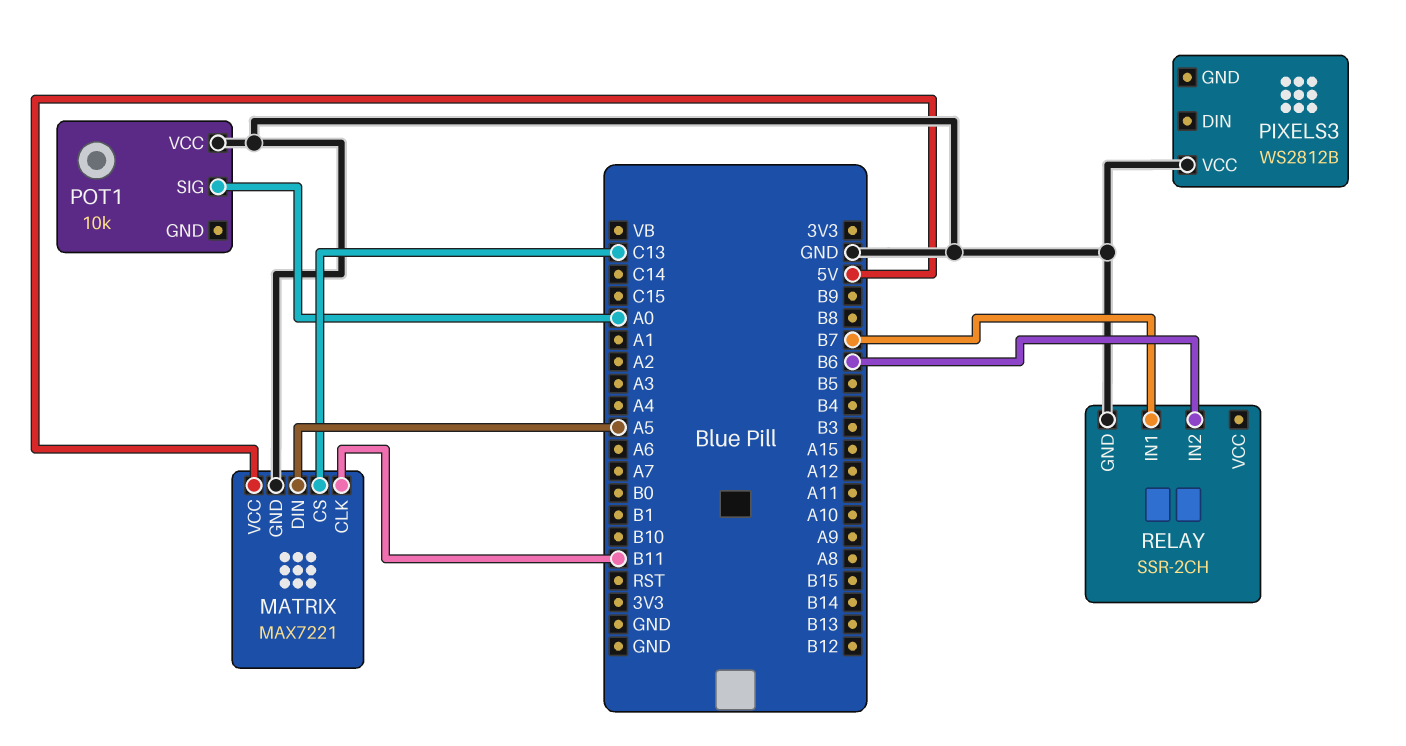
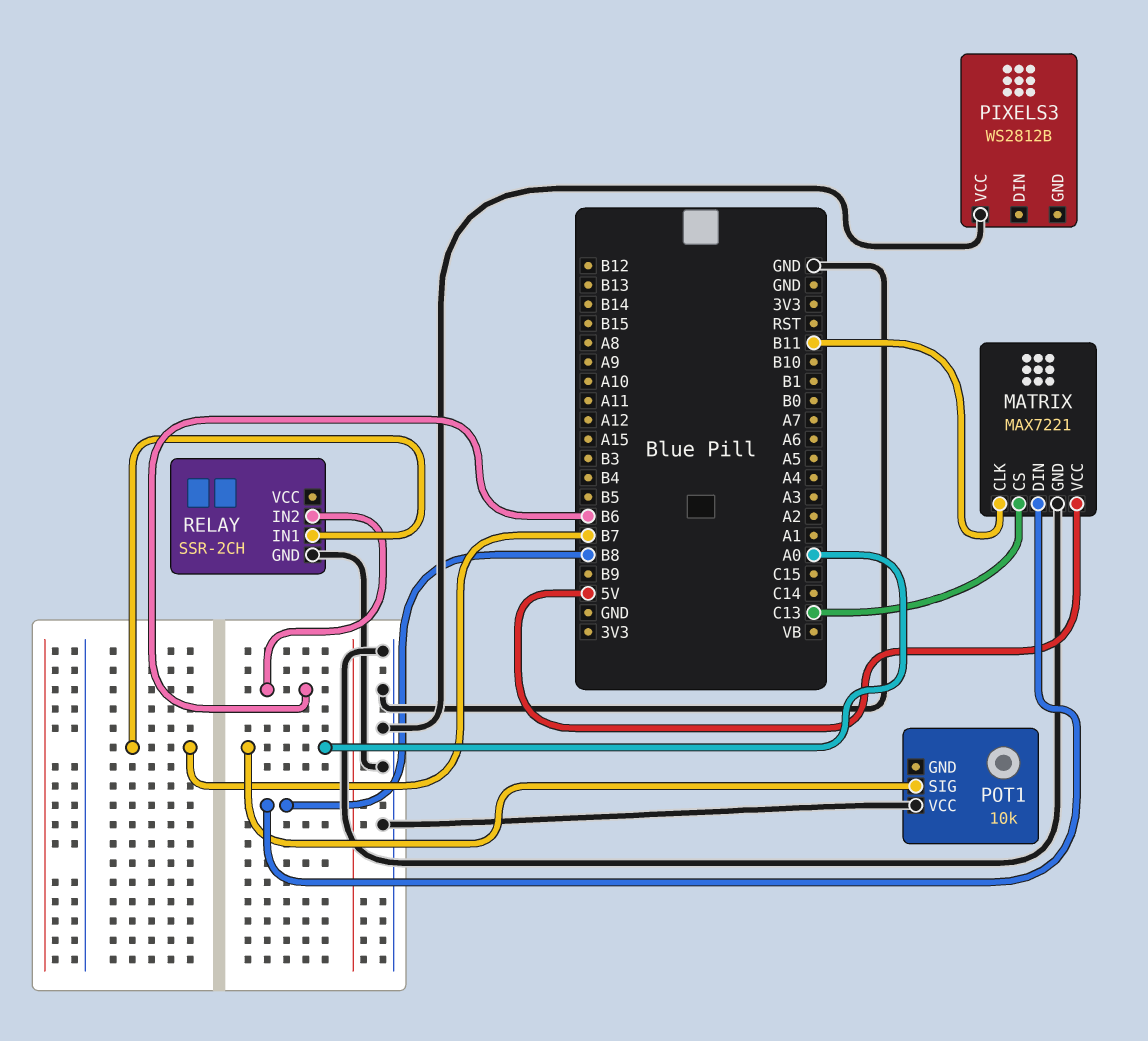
MATRIX pin DIN: A5 -> B8

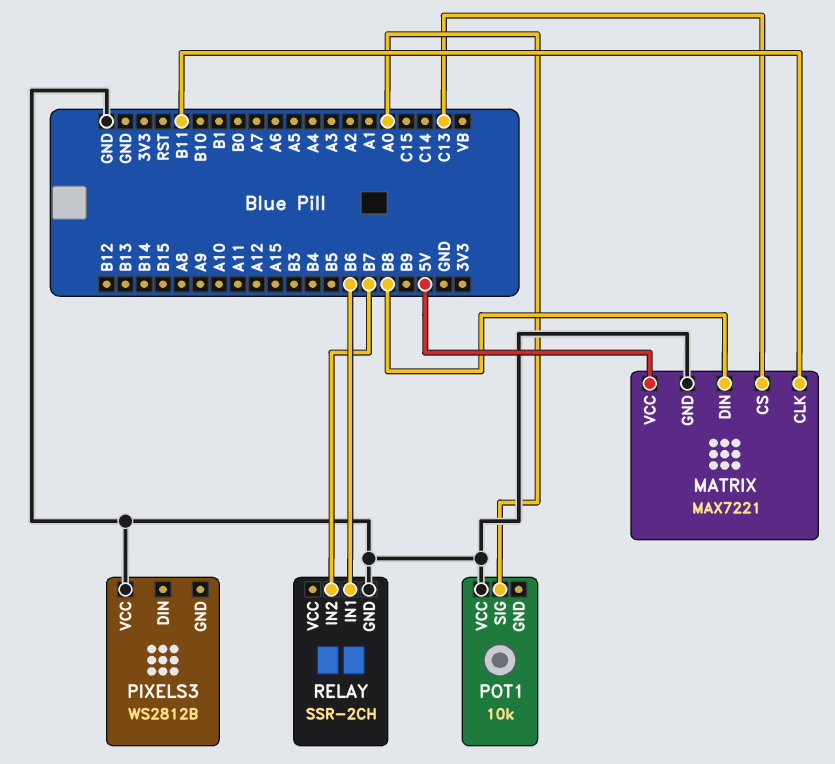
RELAY pin IN1: B7 -> B6
RELAY pin IN2: B6 -> B7

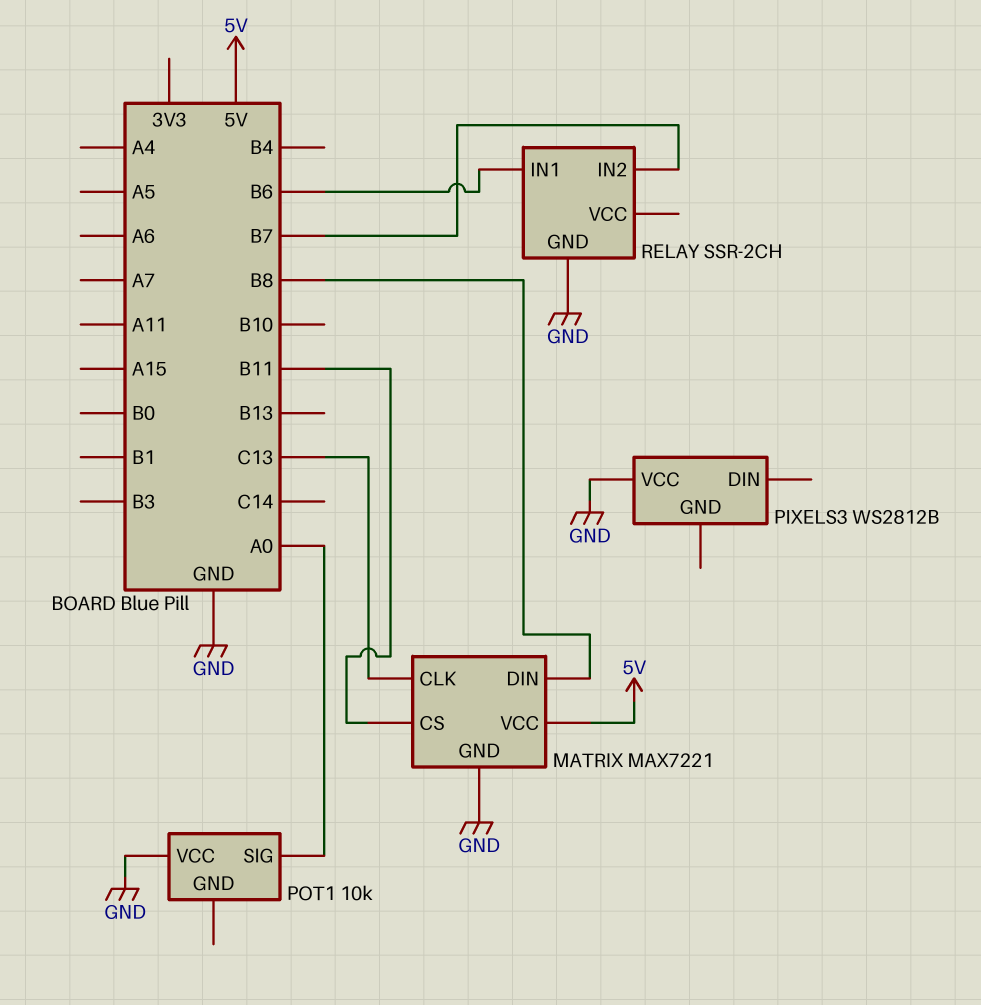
MATRIX pin CLK: B11 -> C13
MATRIX pin CS: C13 -> B11

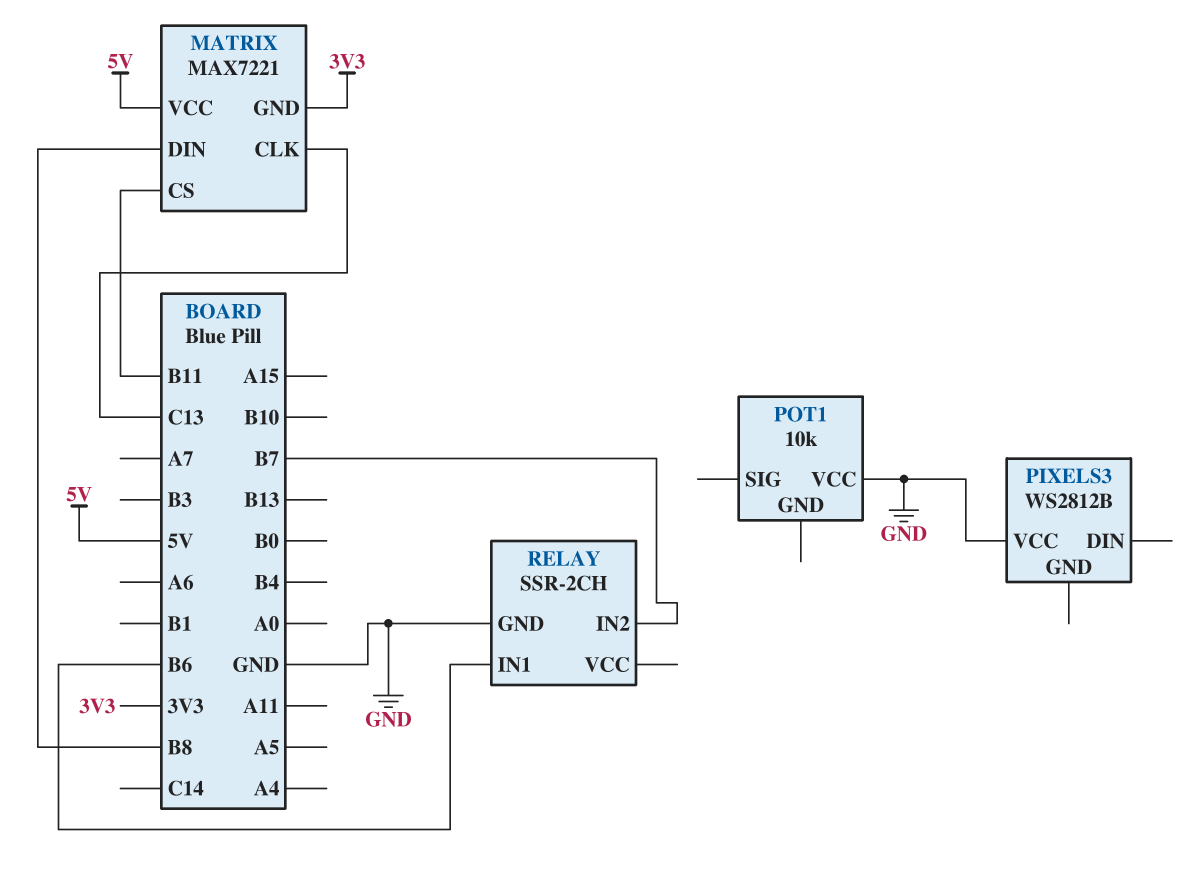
MATRIX pin GND: GND -> 3V3
POT1 pin SIG: A0 -> none

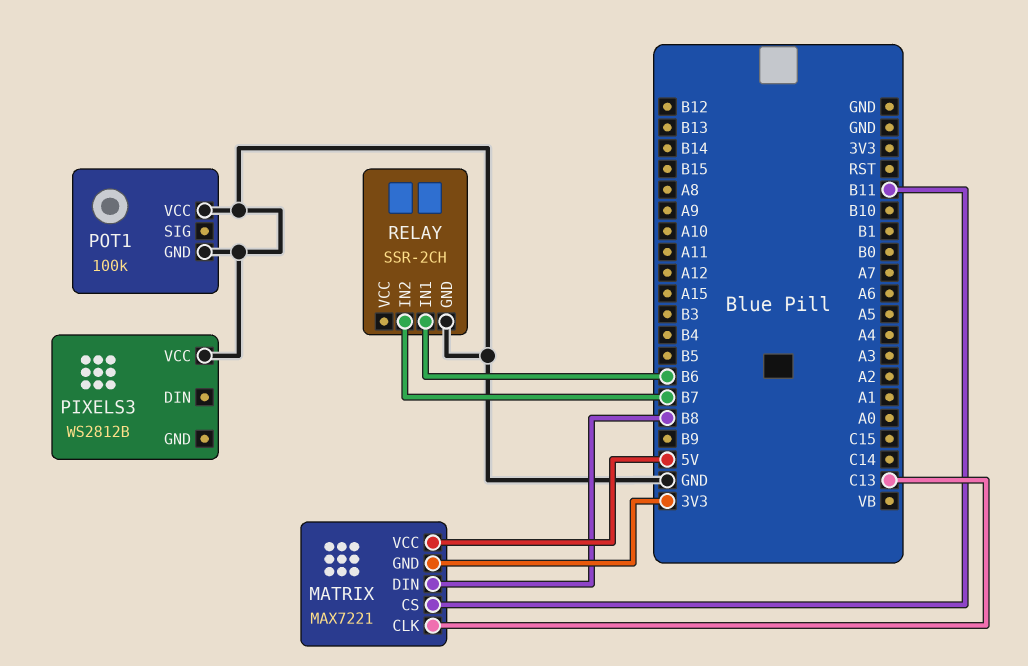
POT1: 10k -> 100k
POT1 pin GND: none -> GND

